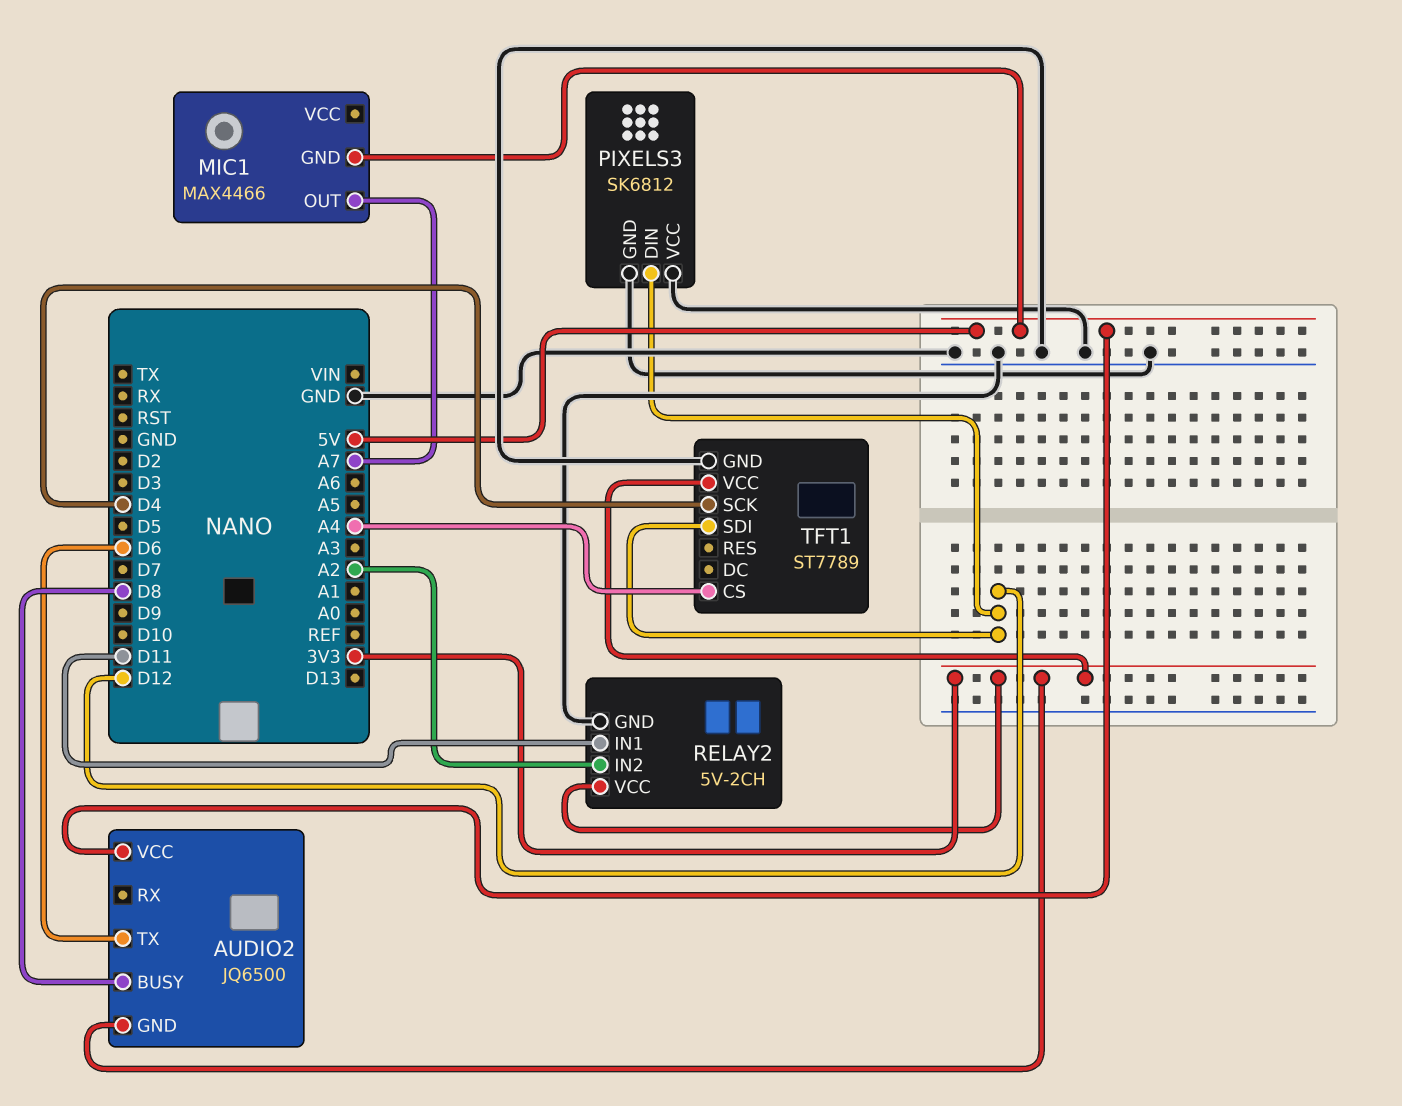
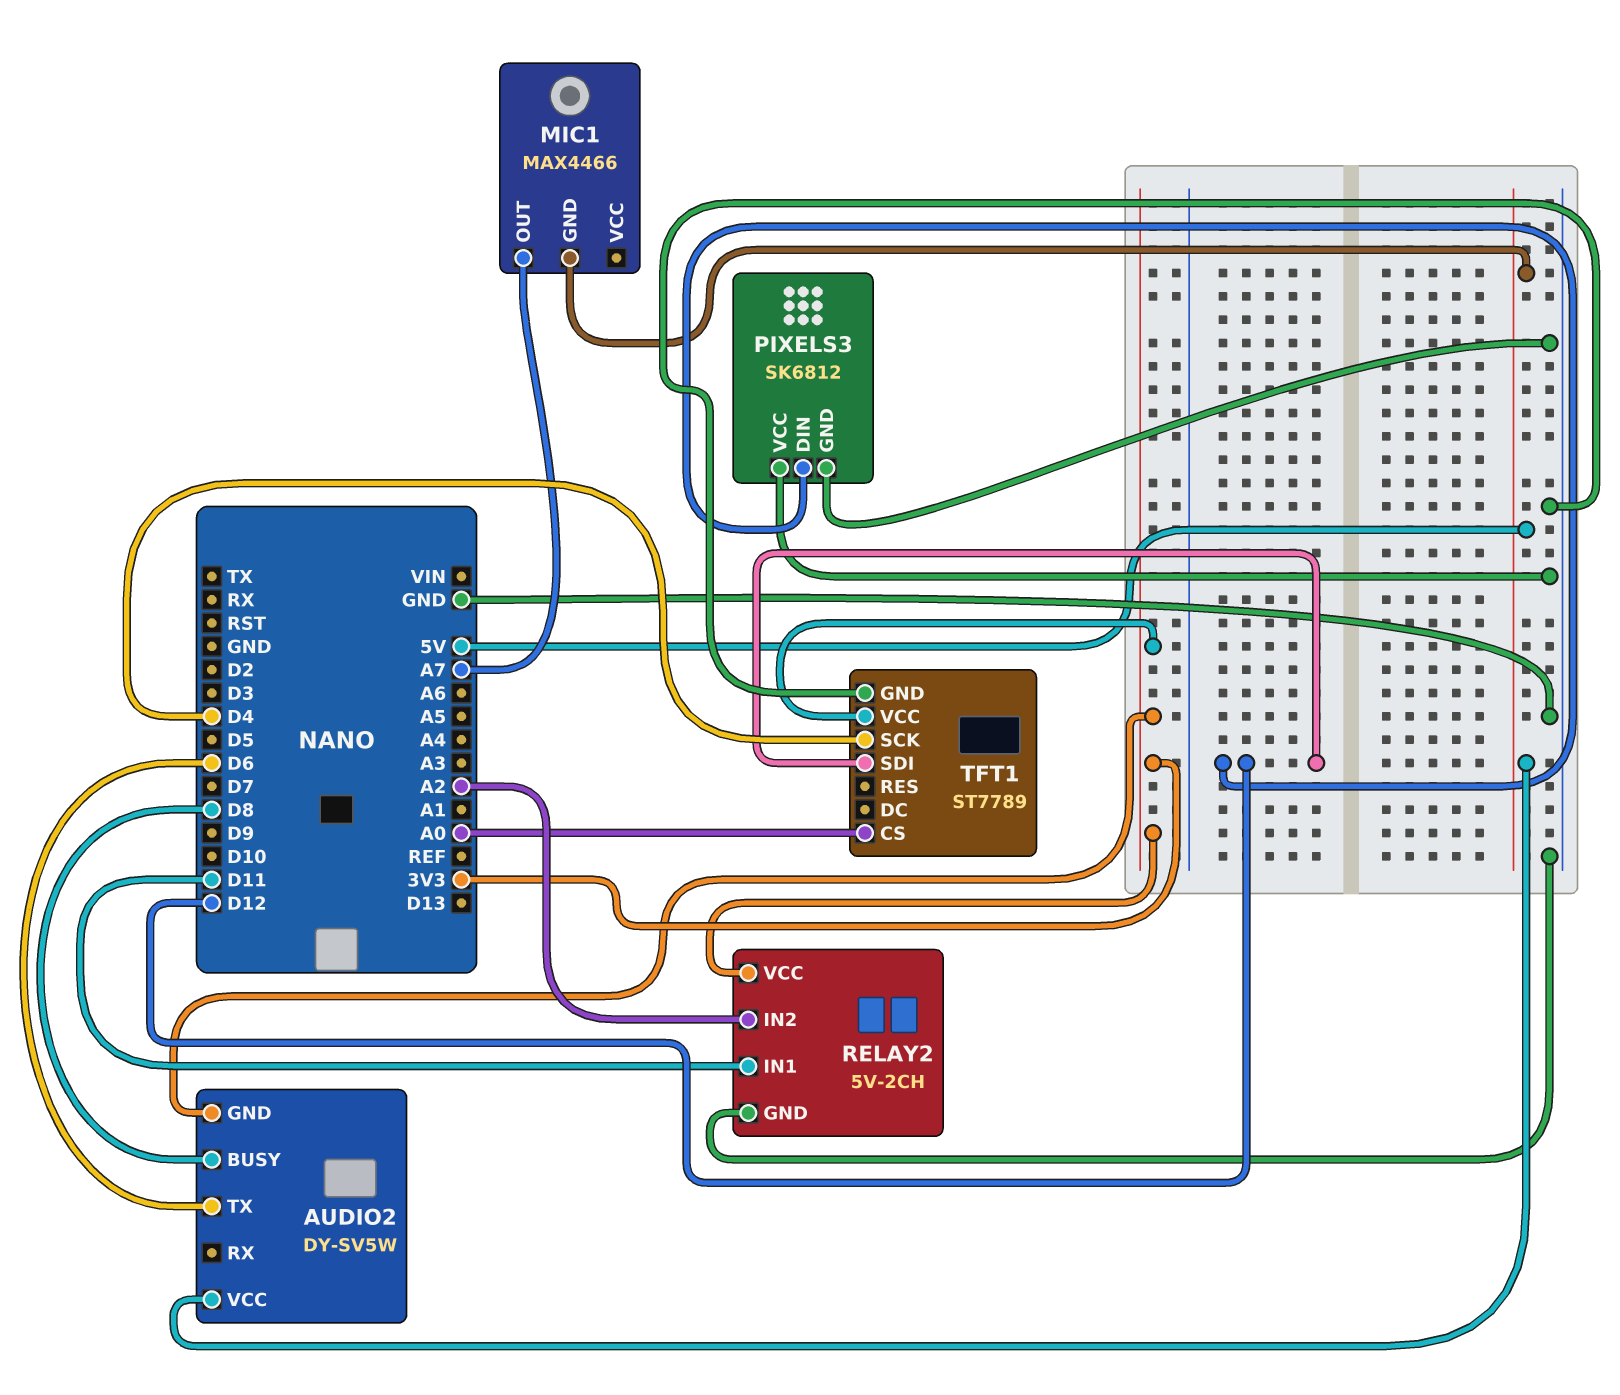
AUDIO2: JQ6500 -> DY-SV5W
TFT1 pin CS: A4 -> A0

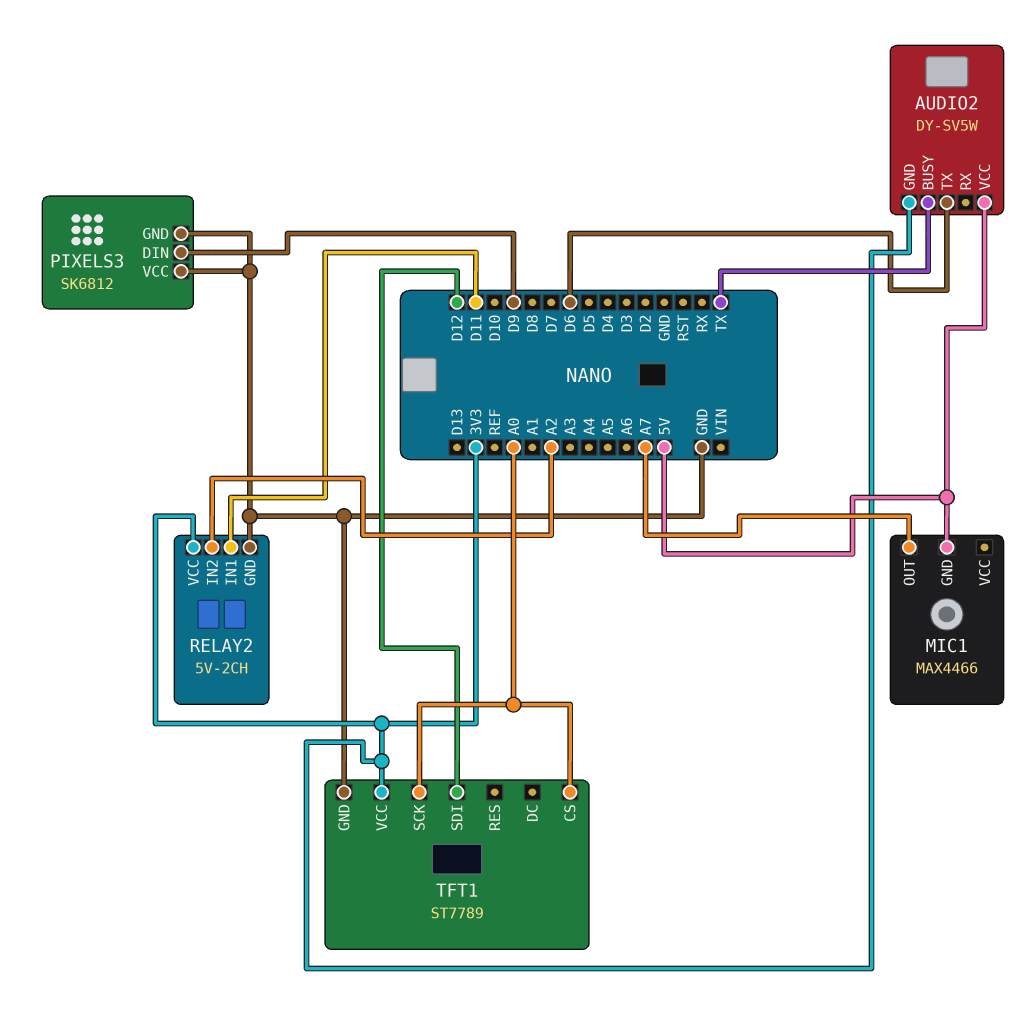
AUDIO2 pin BUSY: D8 -> TX
PIXELS3 pin DIN: D12 -> D9
TFT1 pin SCK: D4 -> A0

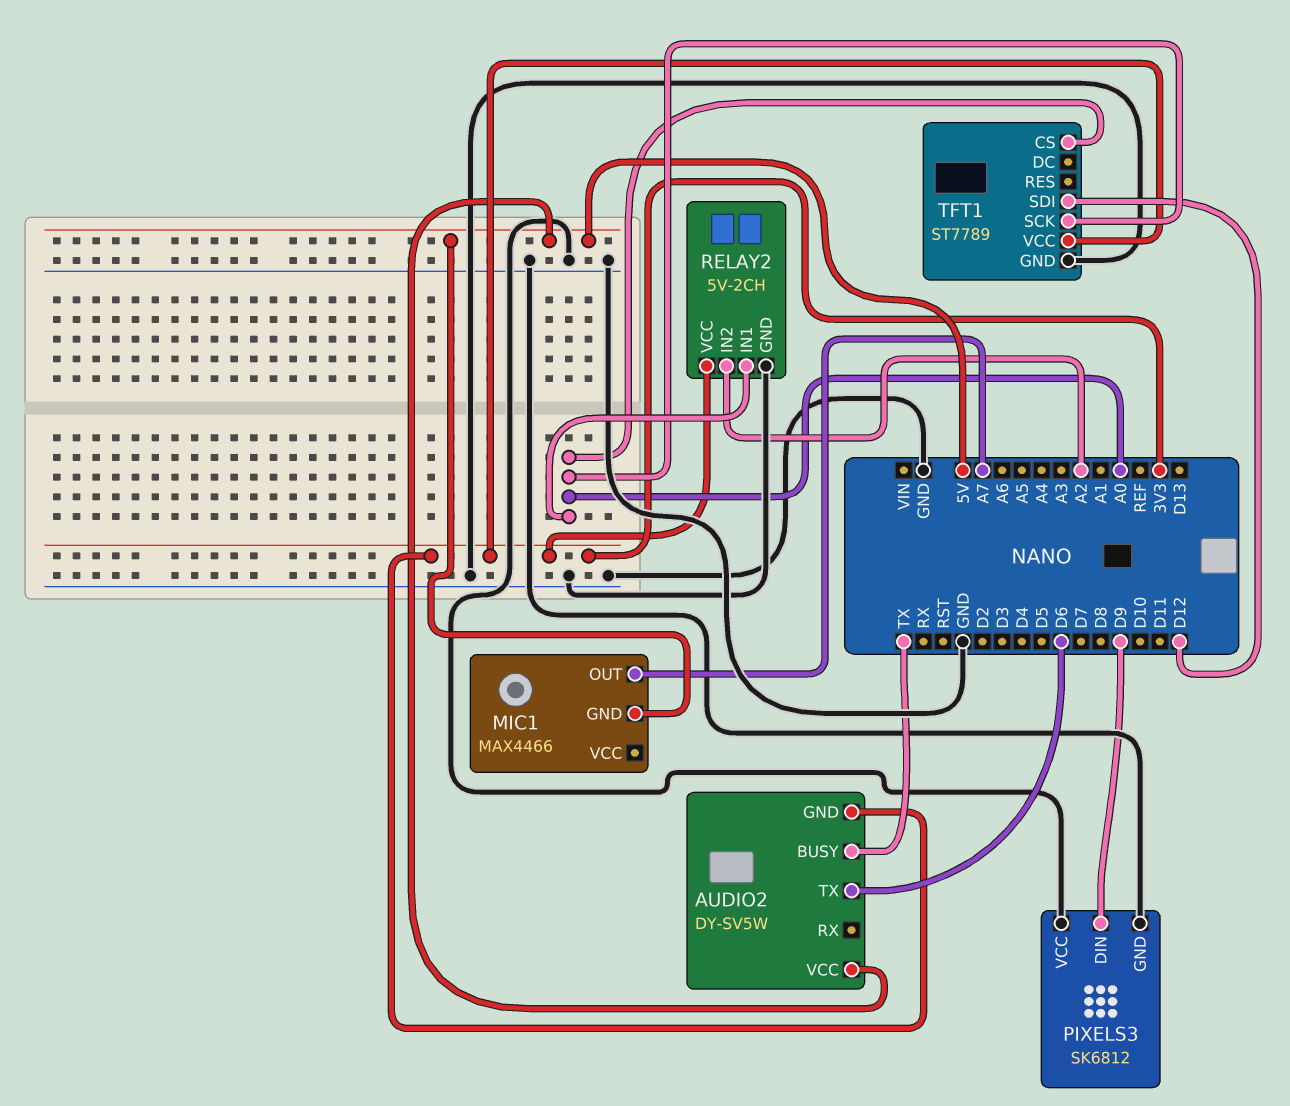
RELAY2 pin IN1: D11 -> A0

